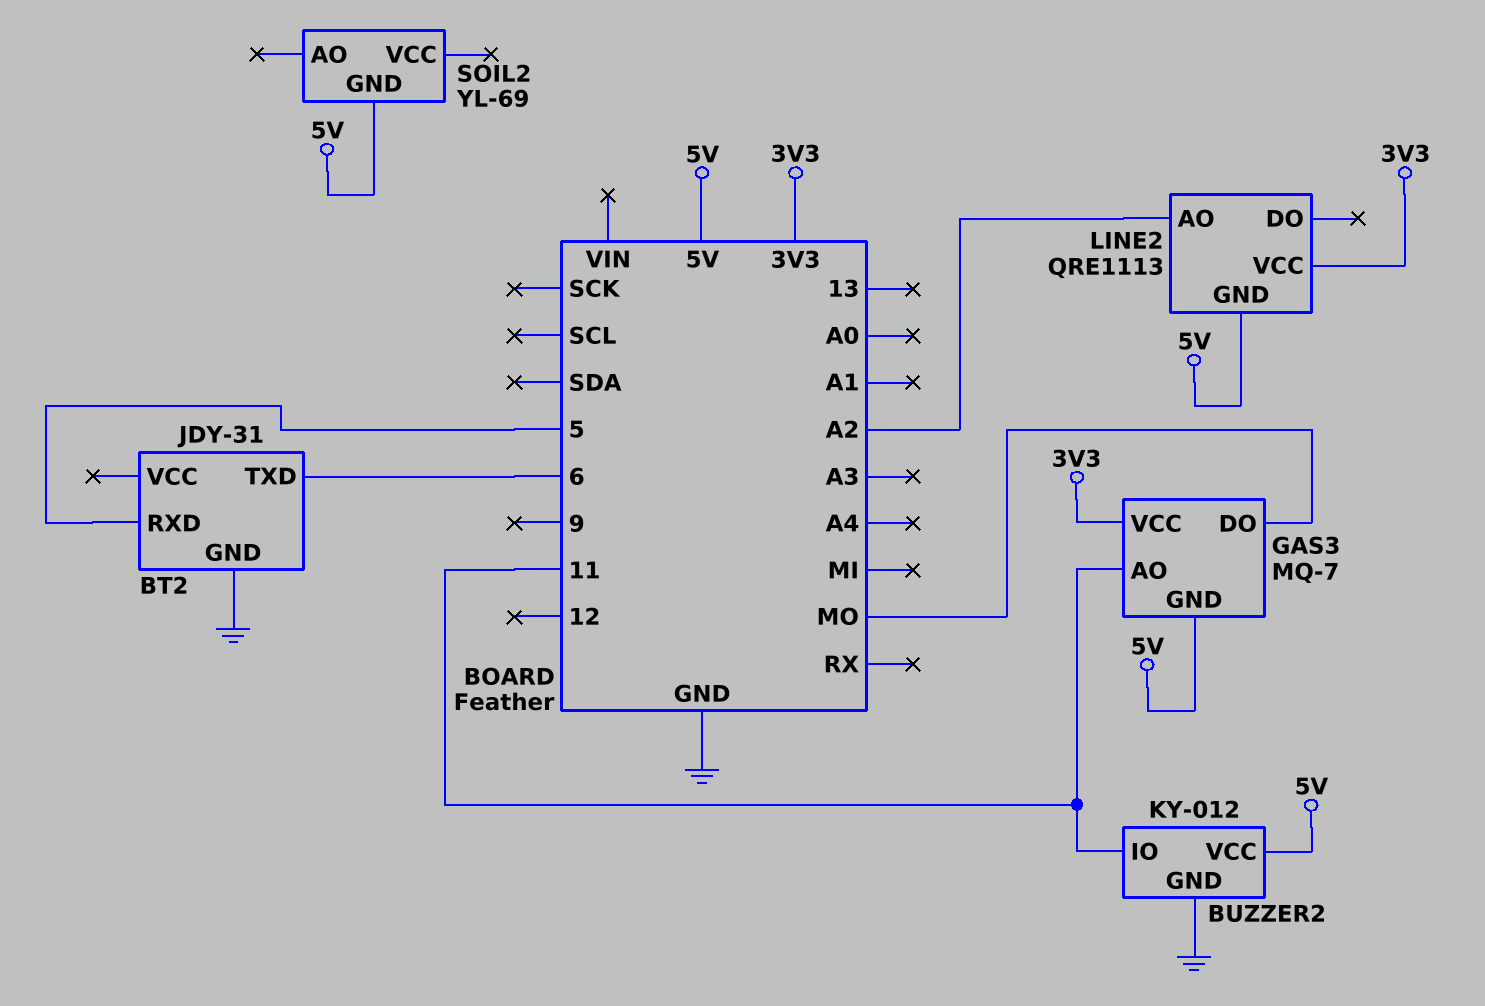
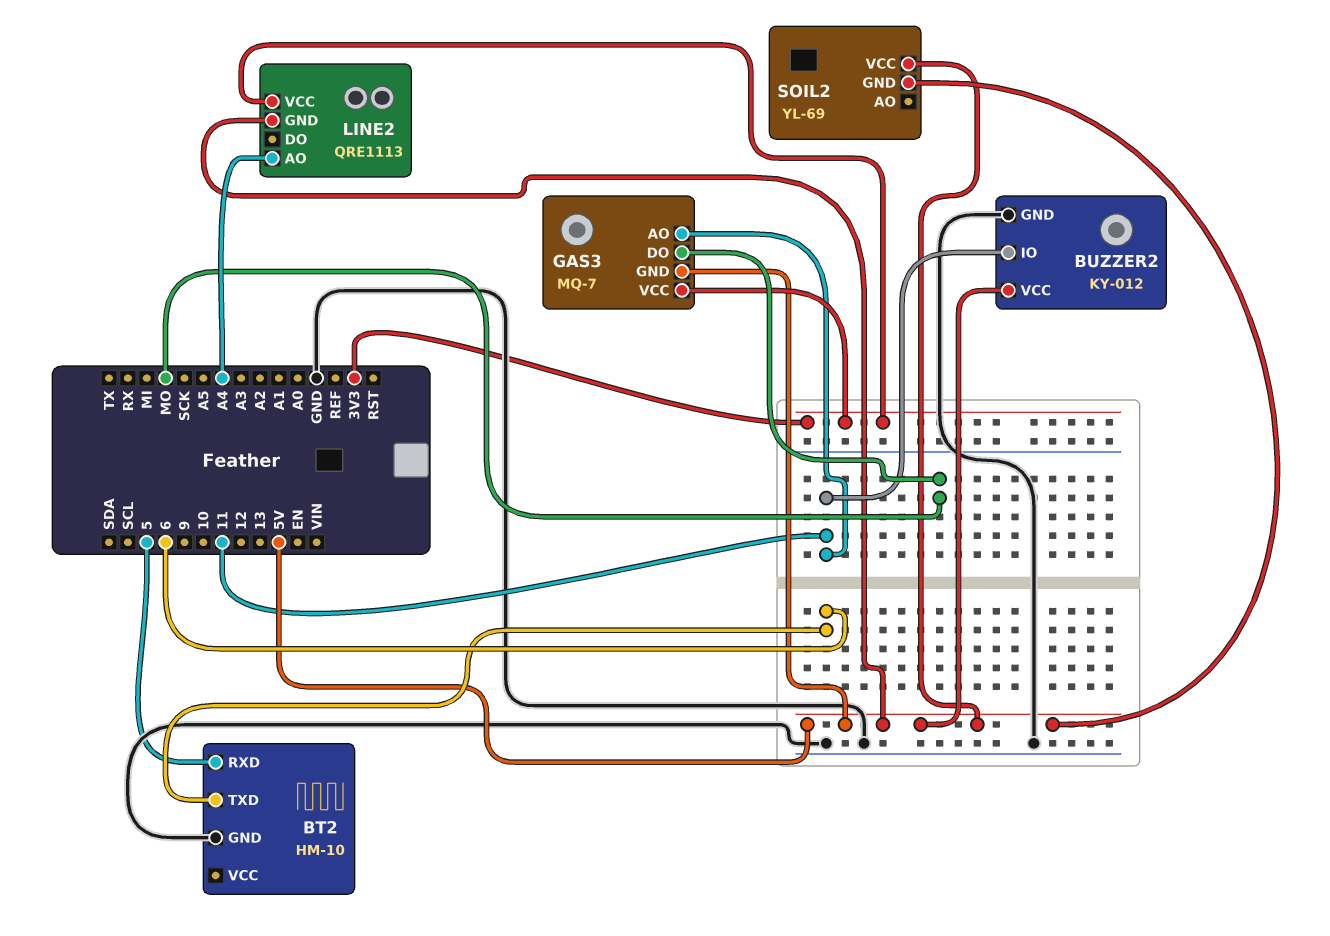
BT2: JDY-31 -> HM-10
LINE2 pin AO: A2 -> A4
SOIL2 pin VCC: none -> 5V

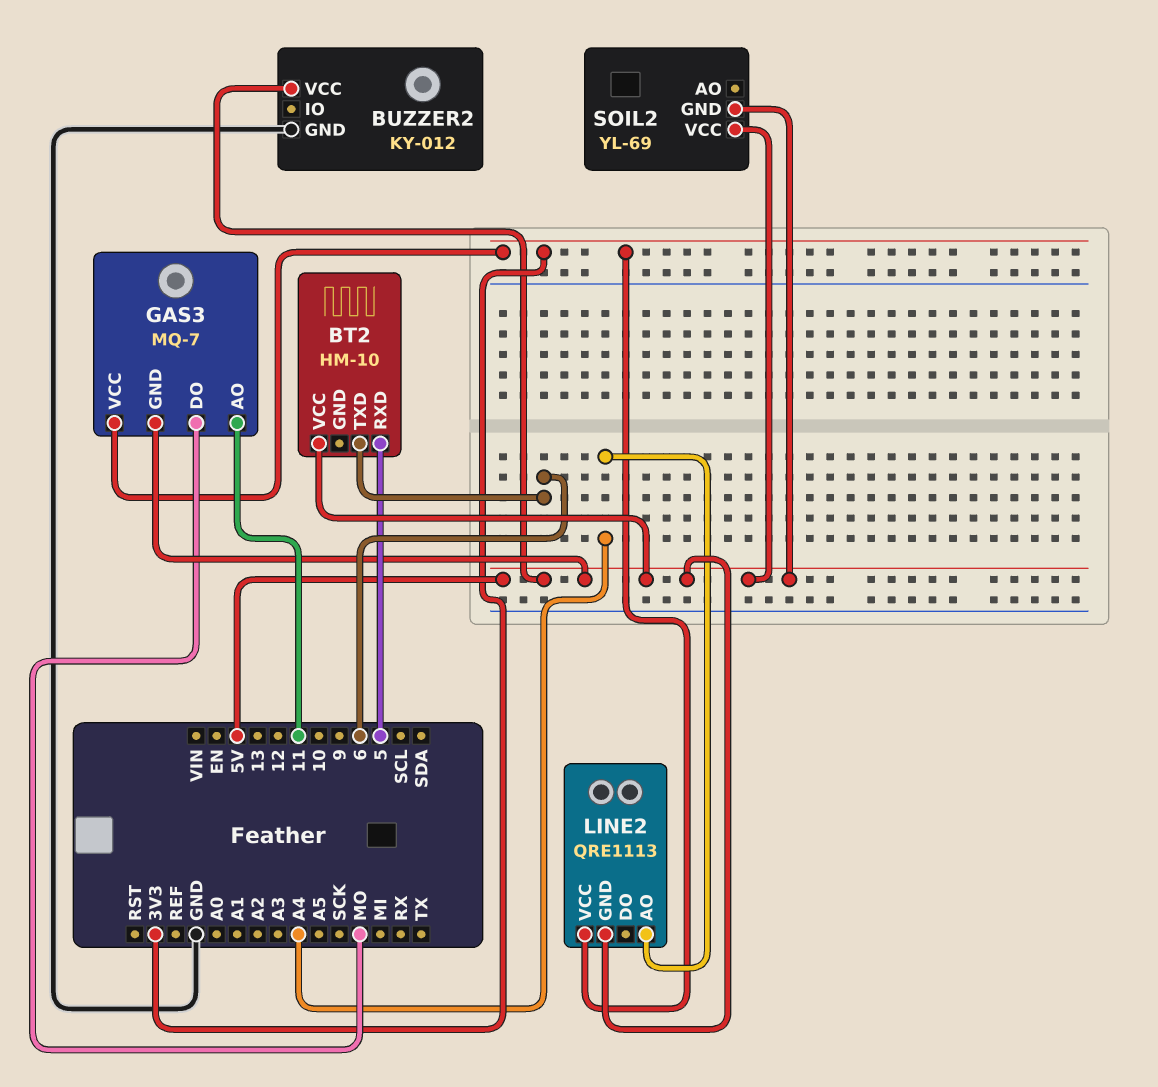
BT2 pin GND: GND -> none
BT2 pin VCC: none -> 5V
BUZZER2 pin IO: 11 -> none

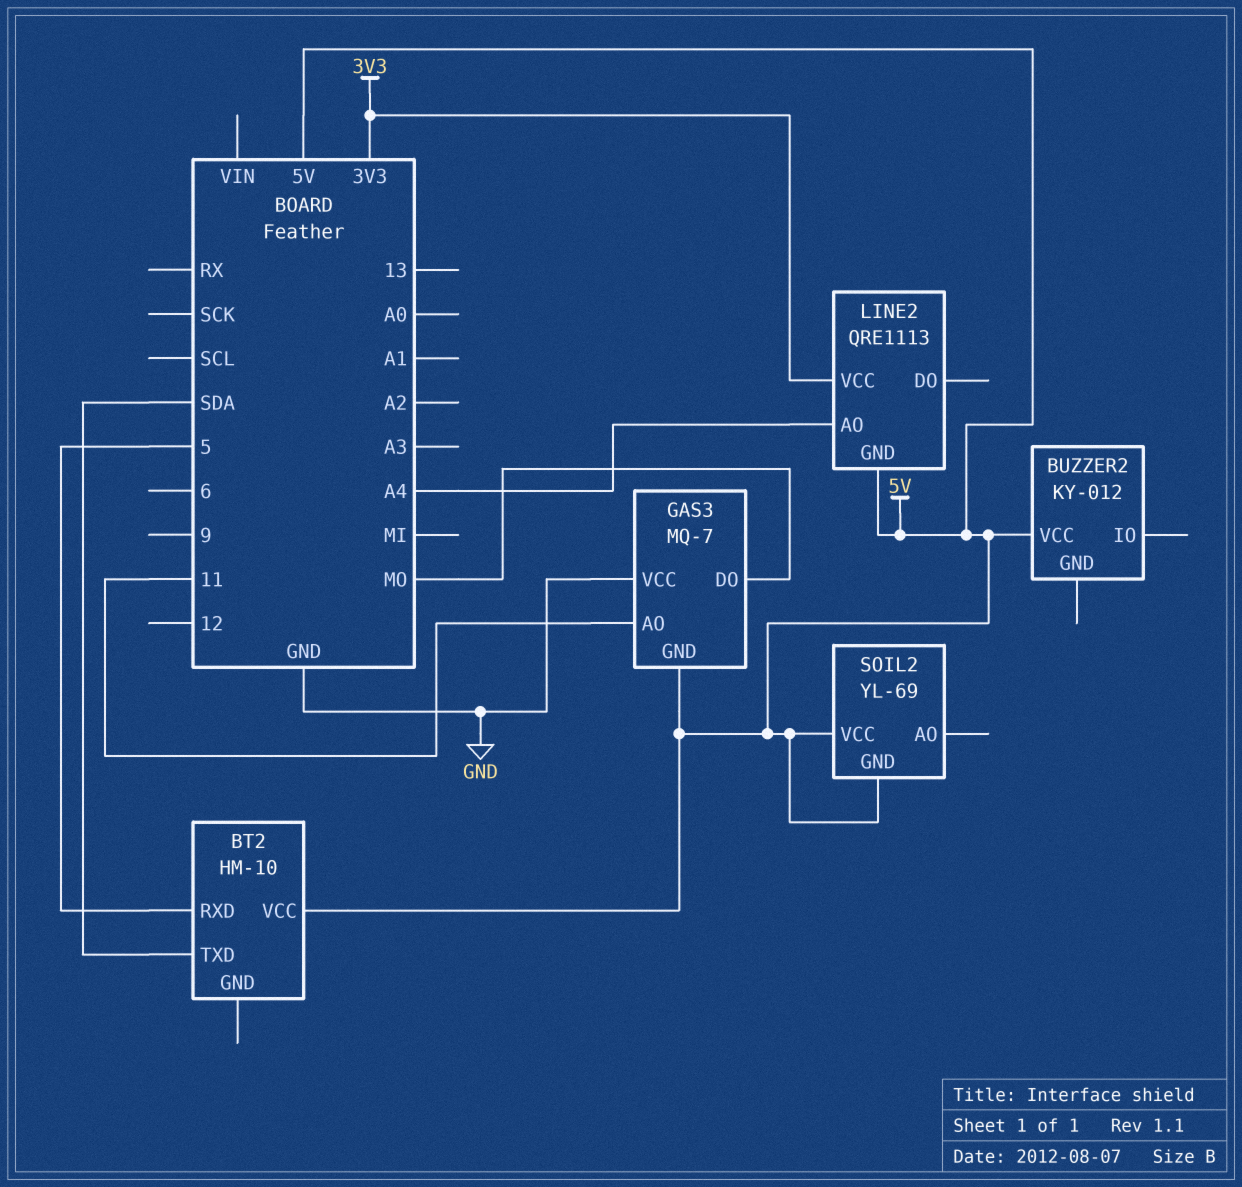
BT2 pin TXD: 6 -> SDA
BUZZER2 pin GND: GND -> none
GAS3 pin VCC: 3V3 -> GND

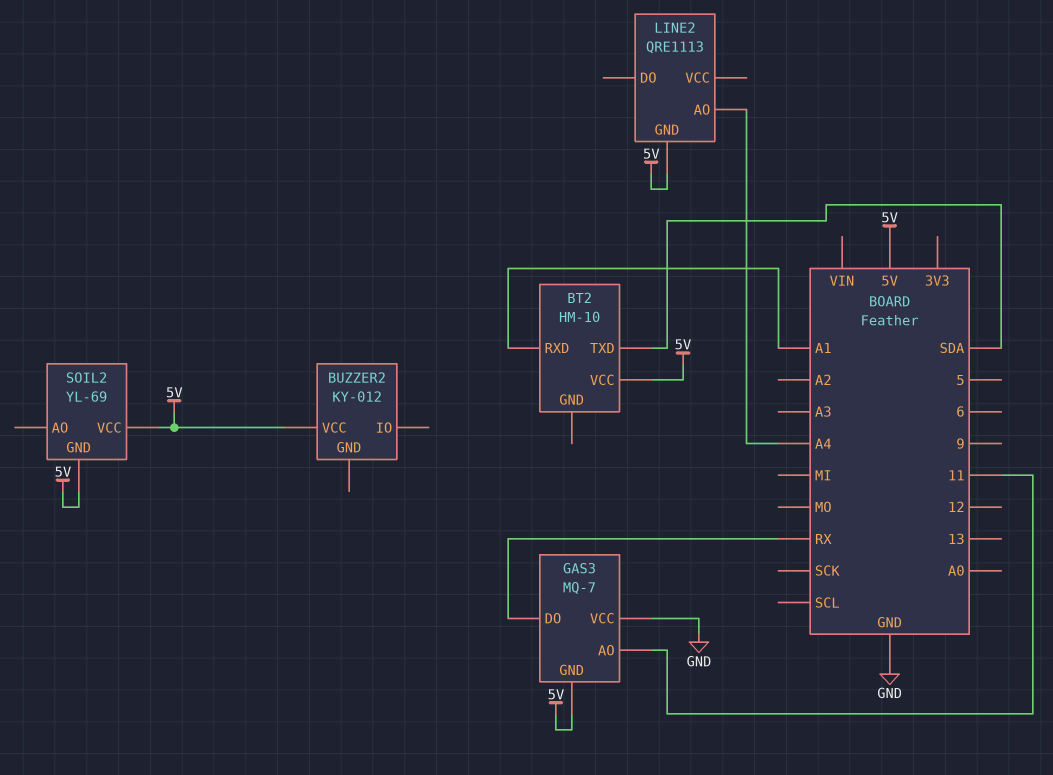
BT2 pin RXD: 5 -> A1
GAS3 pin DO: MO -> RX
LINE2 pin VCC: 3V3 -> none

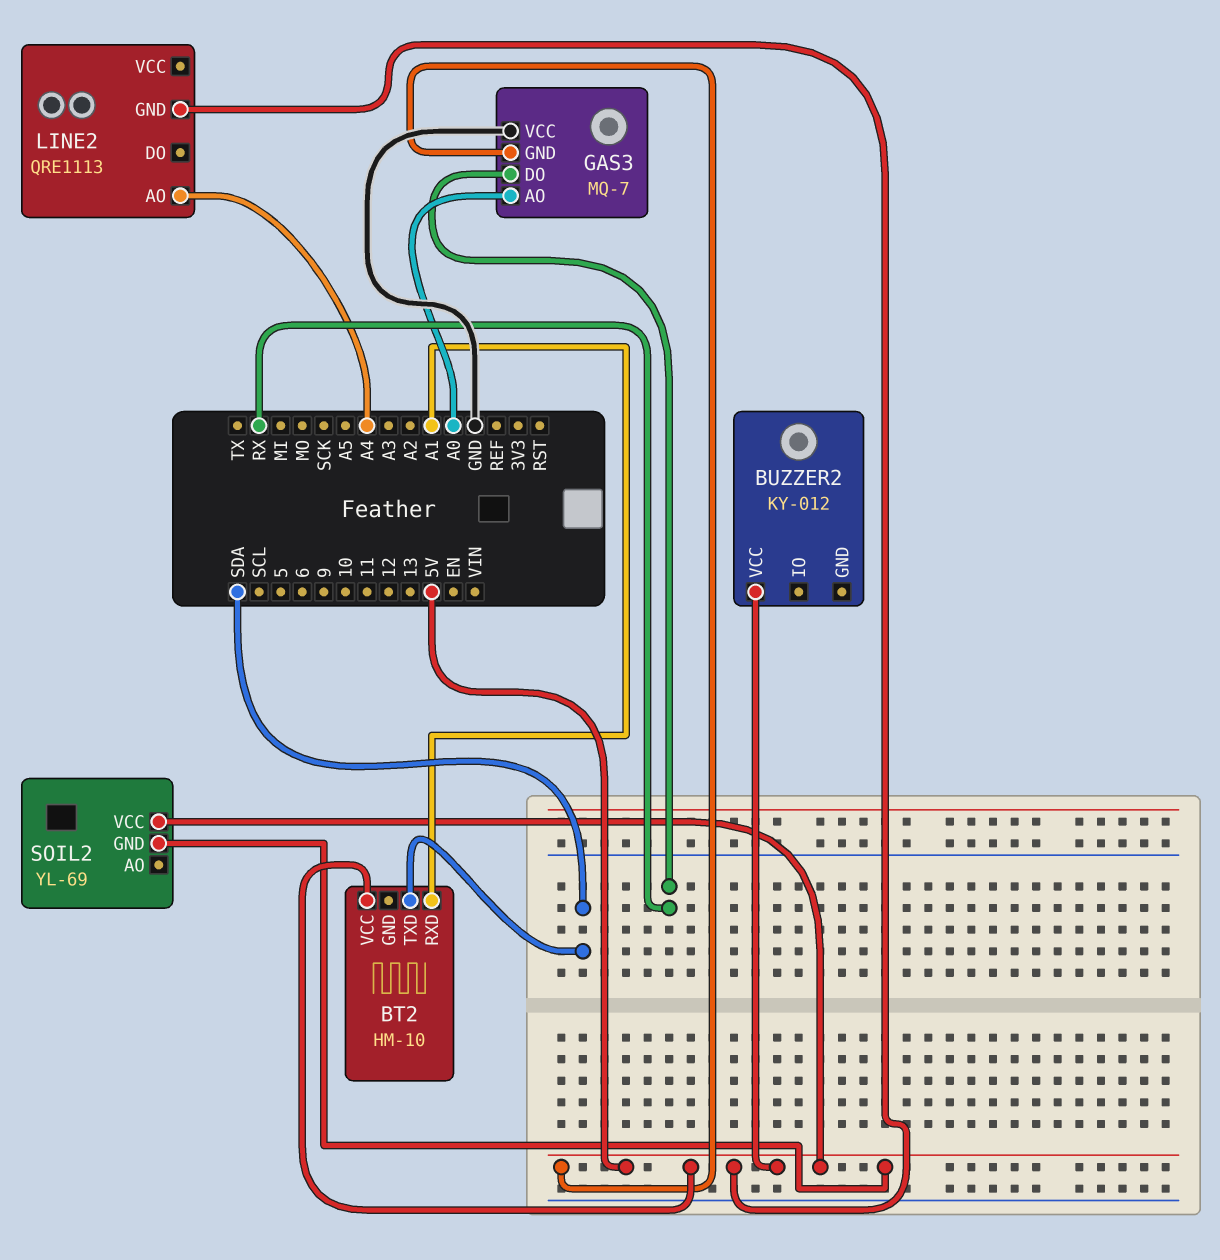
GAS3 pin AO: 11 -> A0

